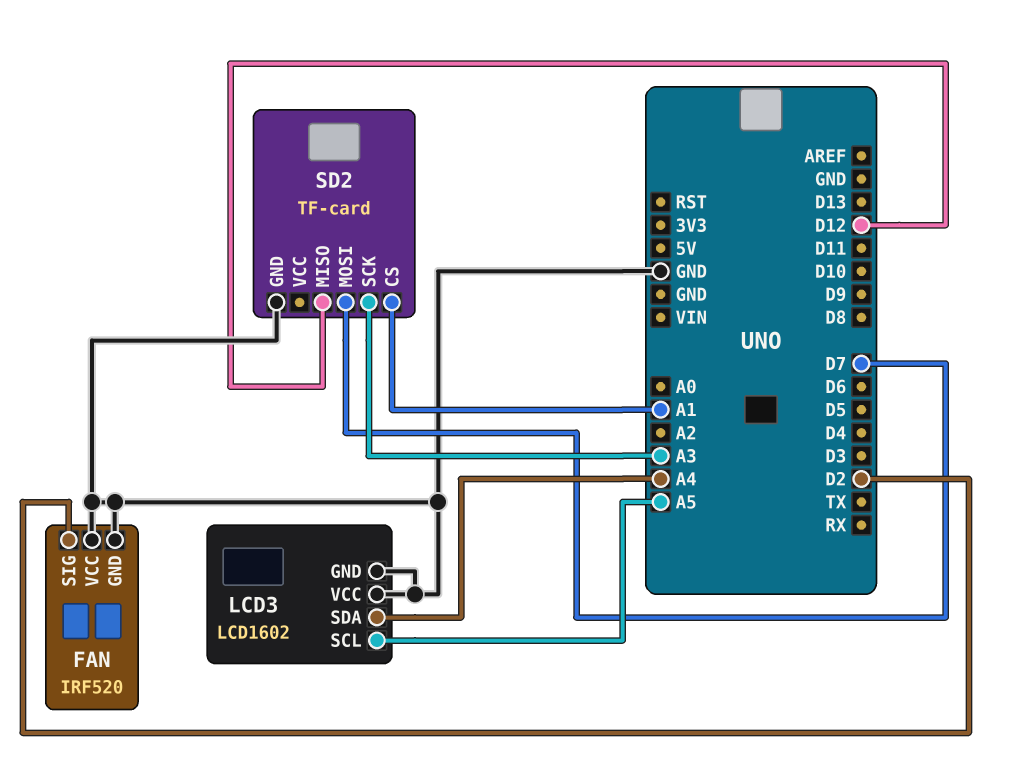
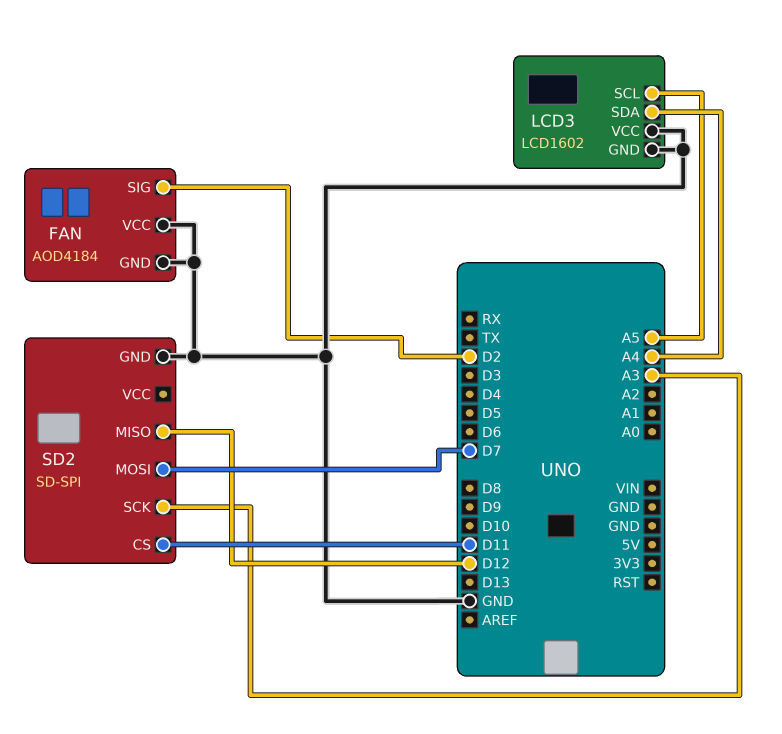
FAN: IRF520 -> AOD4184
SD2: TF-card -> SD-SPI
SD2 pin CS: A1 -> D11

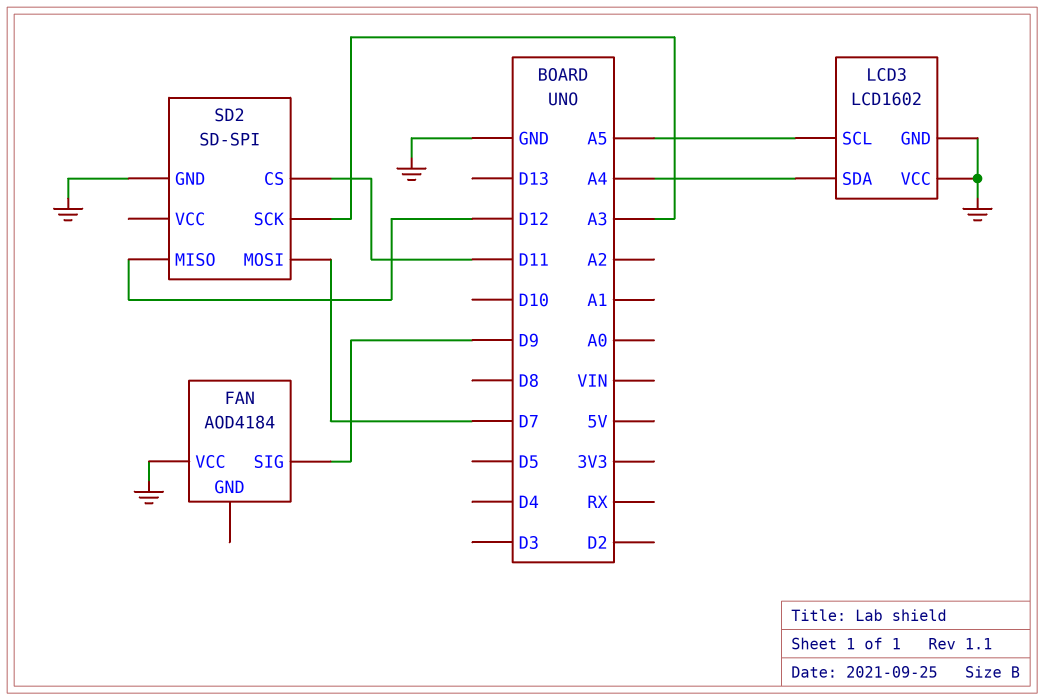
FAN pin GND: GND -> none
FAN pin SIG: D2 -> D9

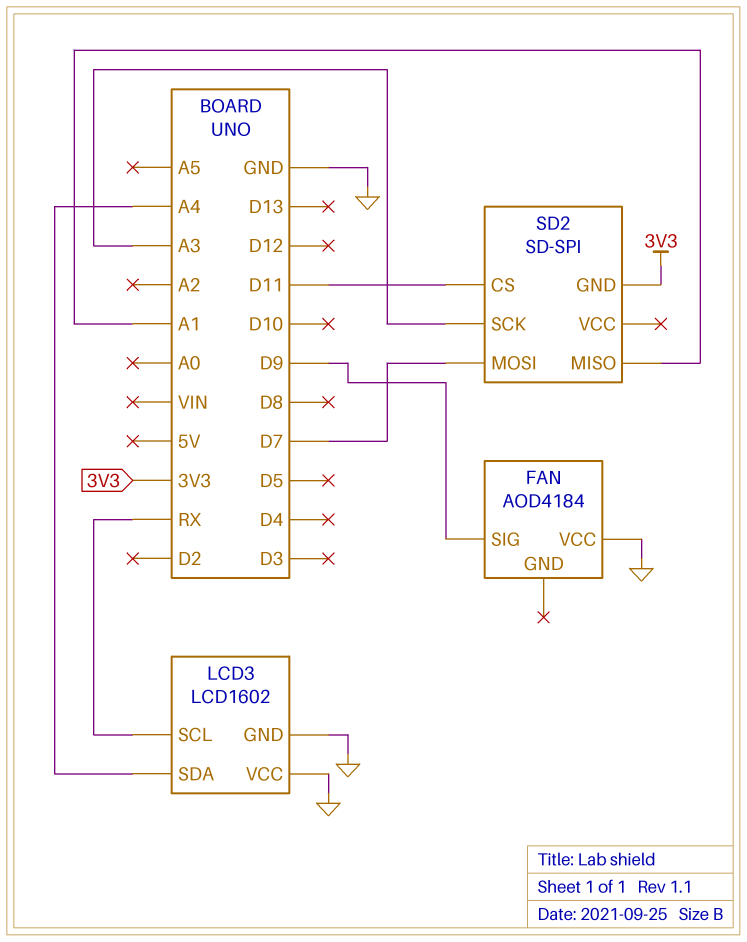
LCD3 pin SCL: A5 -> RX
SD2 pin GND: GND -> 3V3
SD2 pin MISO: D12 -> A1

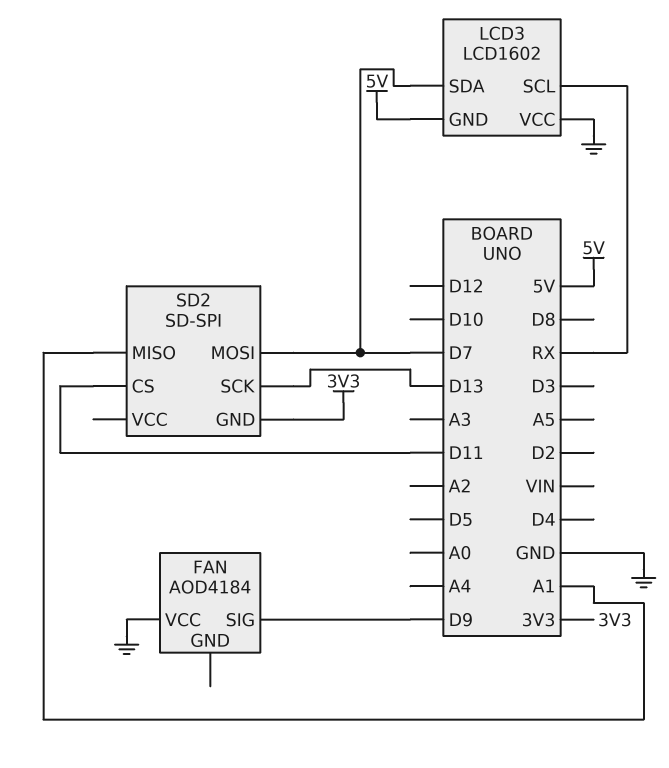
LCD3 pin GND: GND -> 5V
LCD3 pin SDA: A4 -> D7
SD2 pin SCK: A3 -> D13

